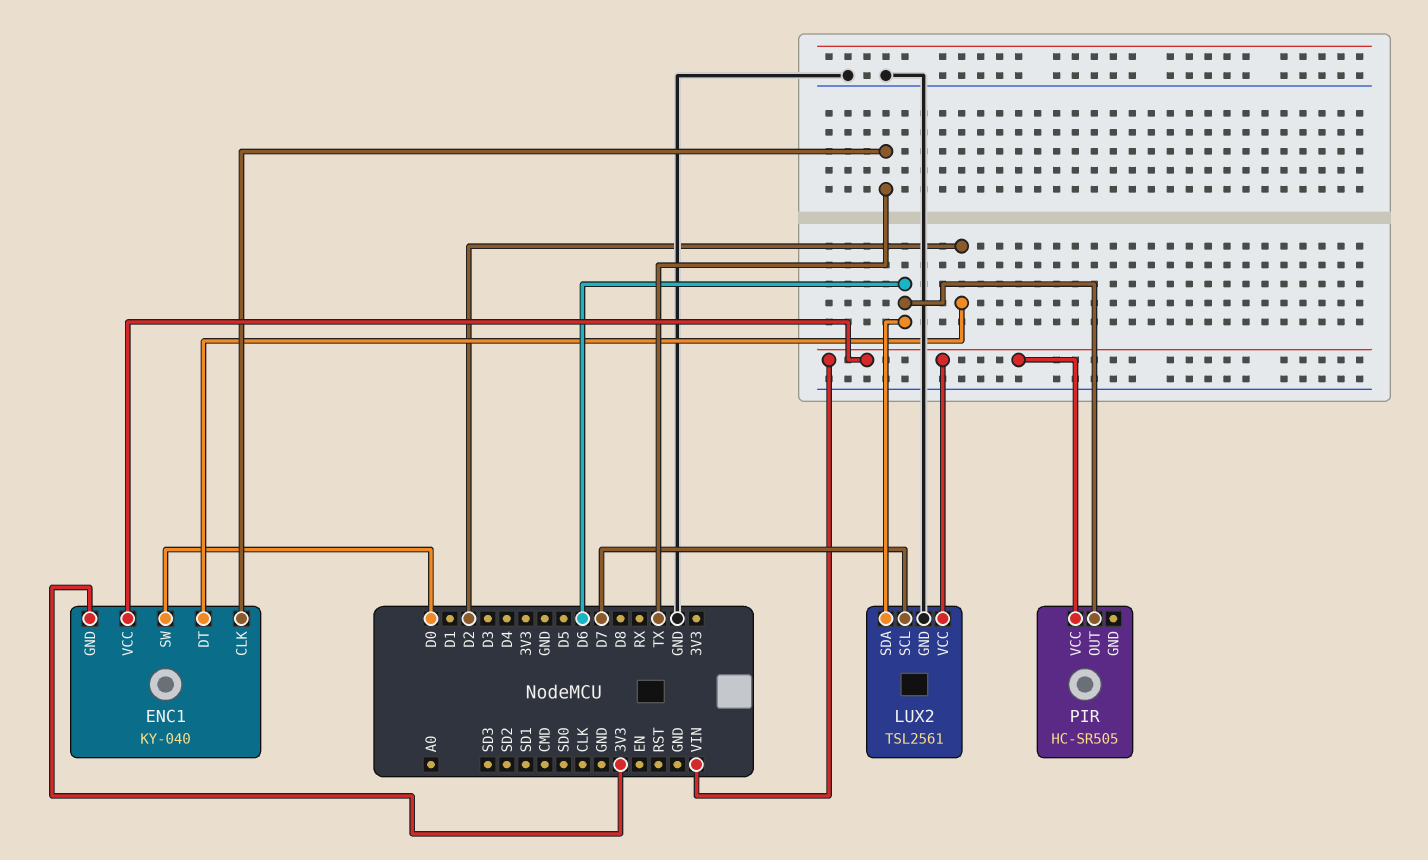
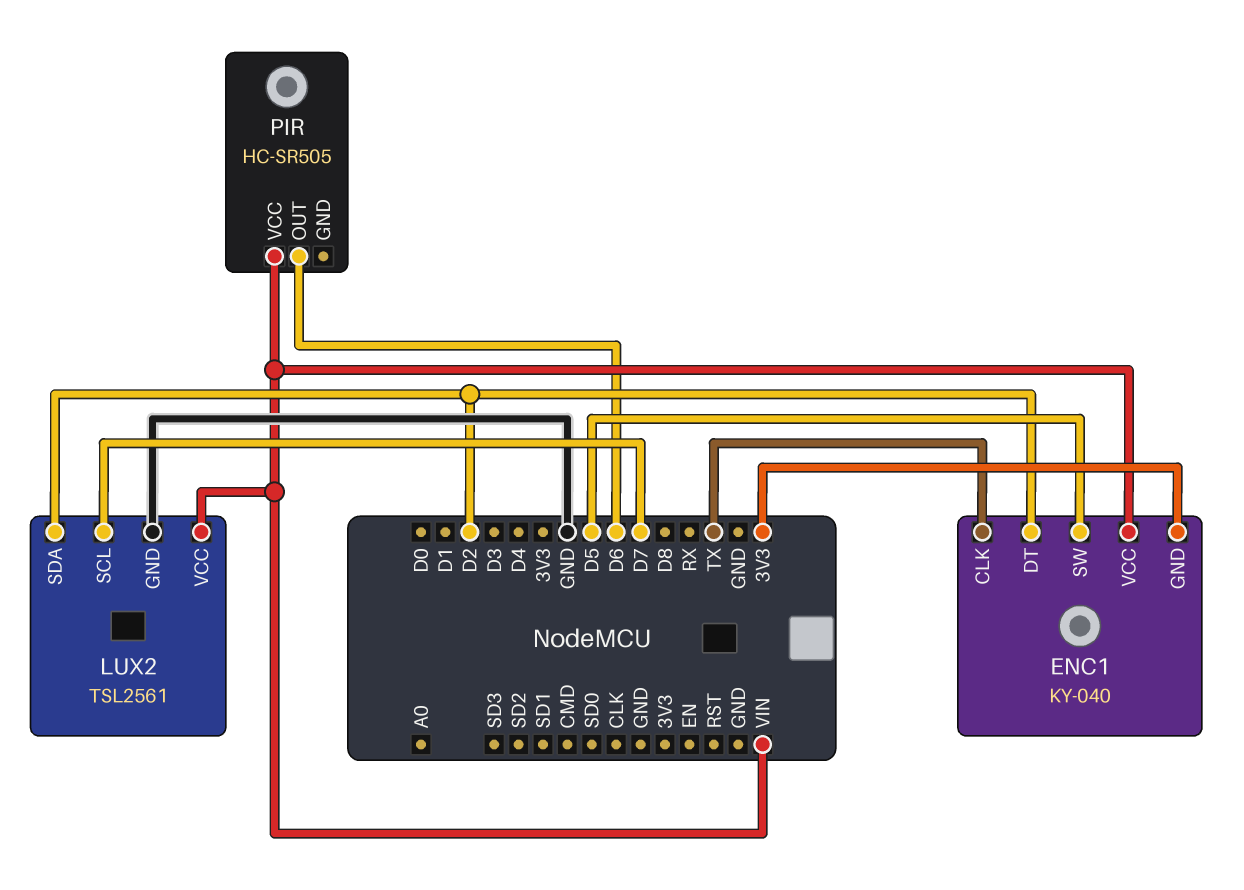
ENC1 pin SW: D0 -> D5
LUX2 pin SDA: D6 -> D2

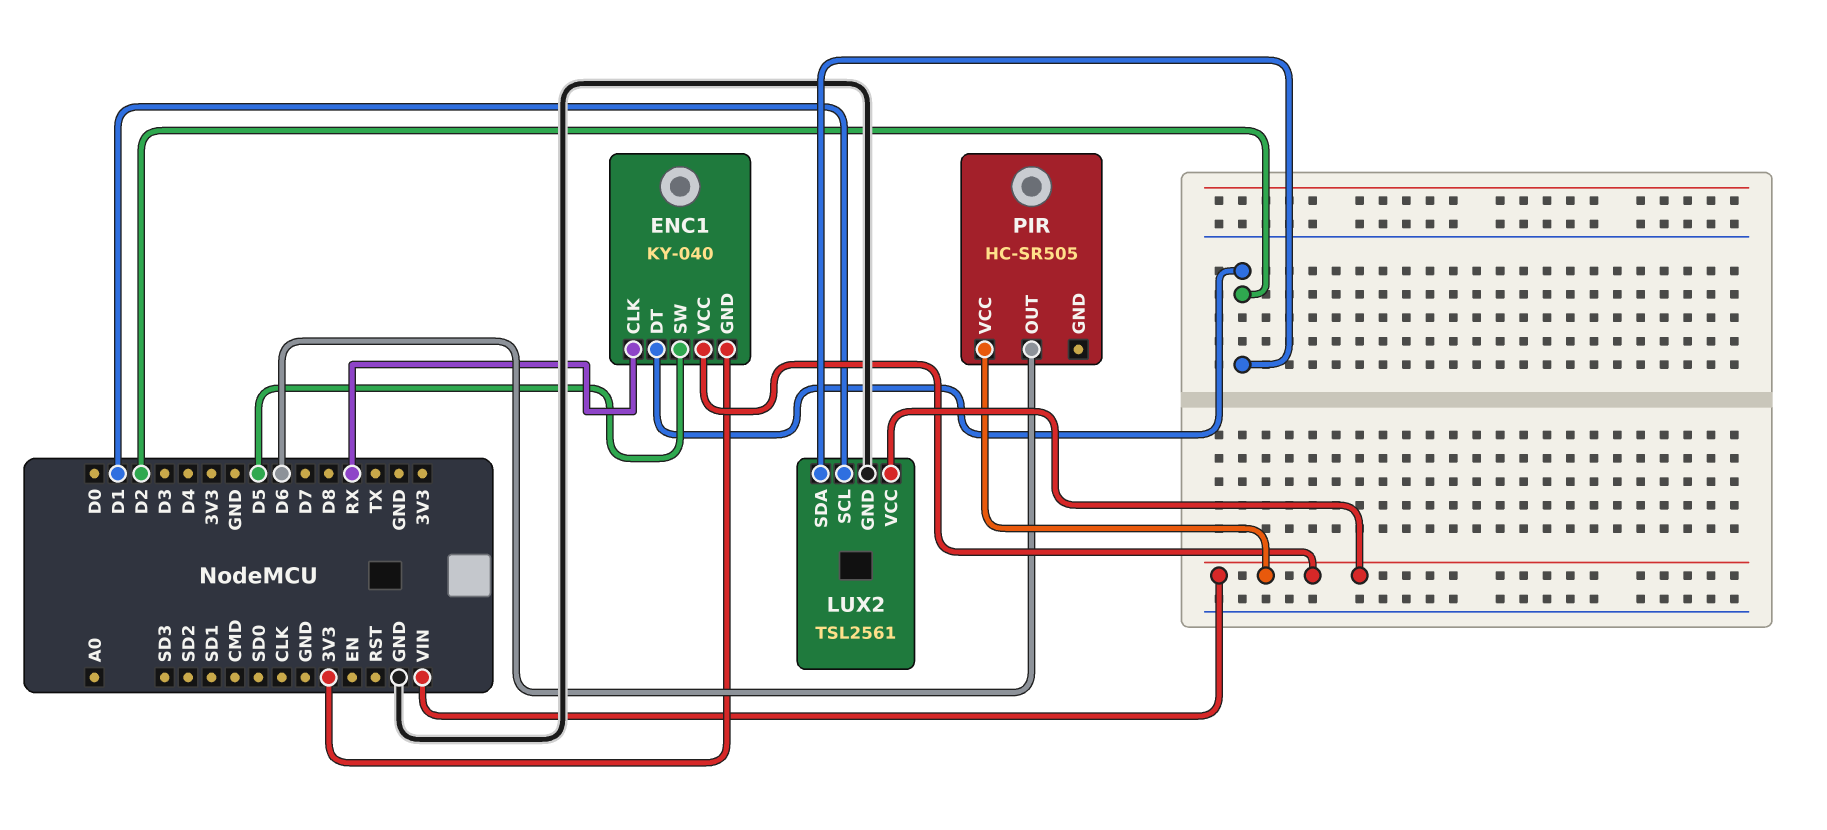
ENC1 pin CLK: TX -> RX
LUX2 pin SCL: D7 -> D1

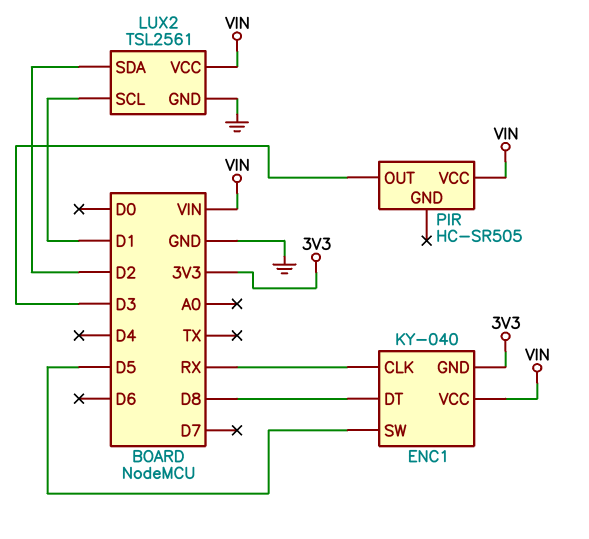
ENC1 pin DT: D2 -> D8
PIR pin OUT: D6 -> D3

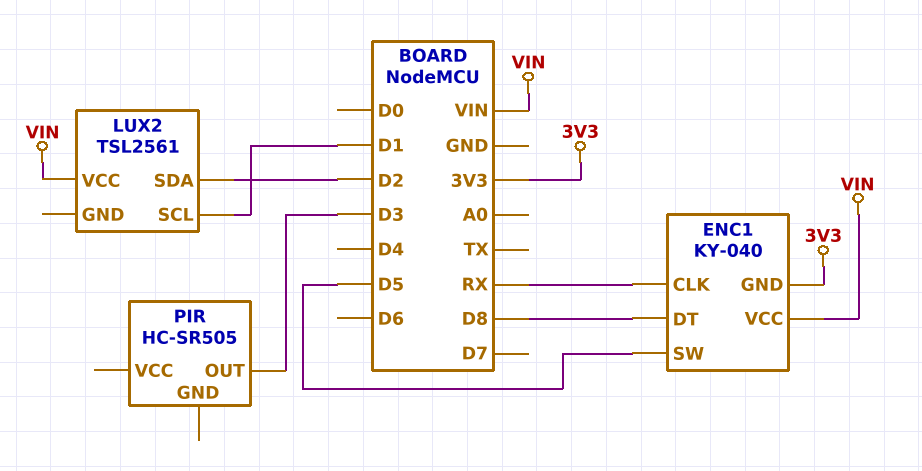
LUX2 pin GND: GND -> none
PIR pin VCC: VIN -> none

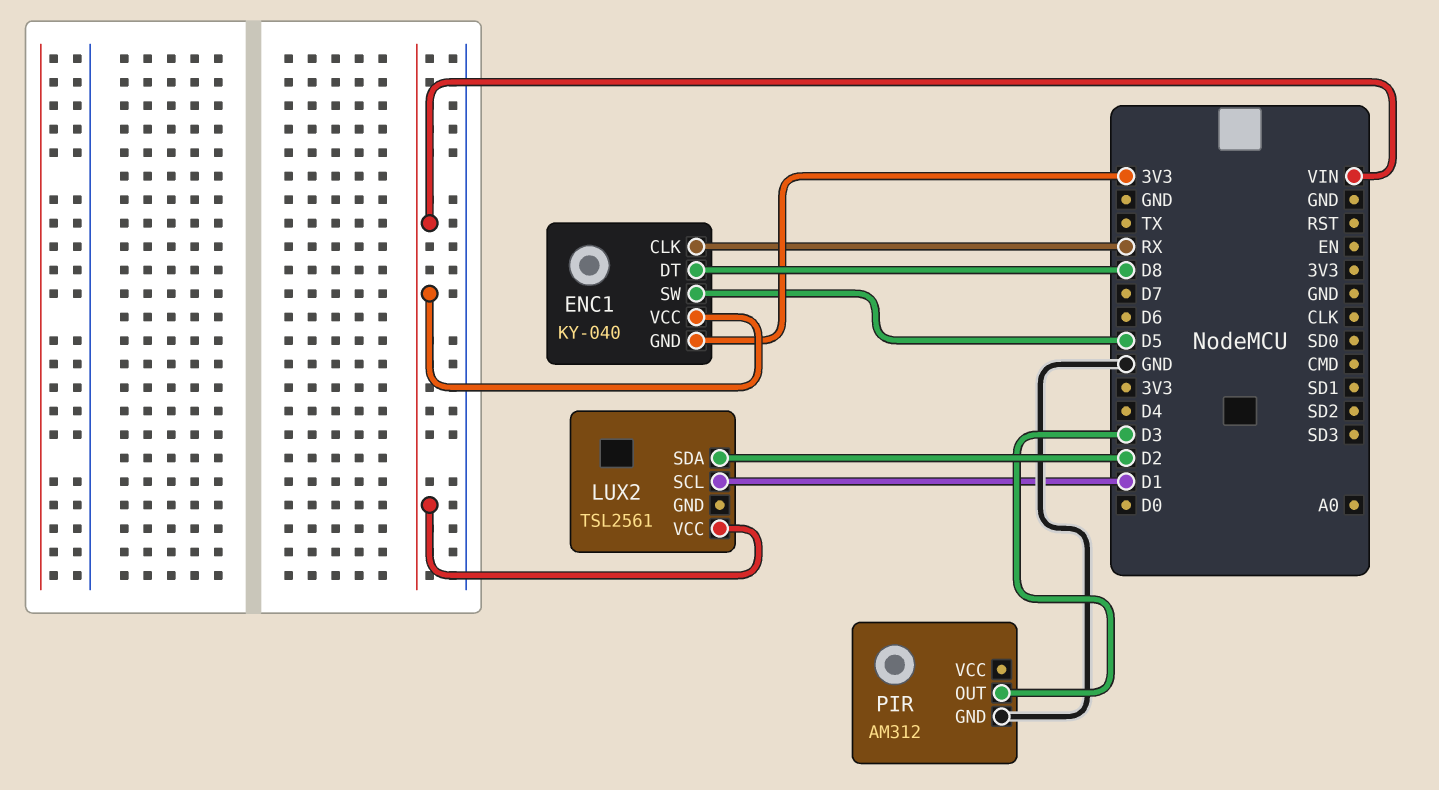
PIR: HC-SR505 -> AM312
PIR pin GND: none -> GND

